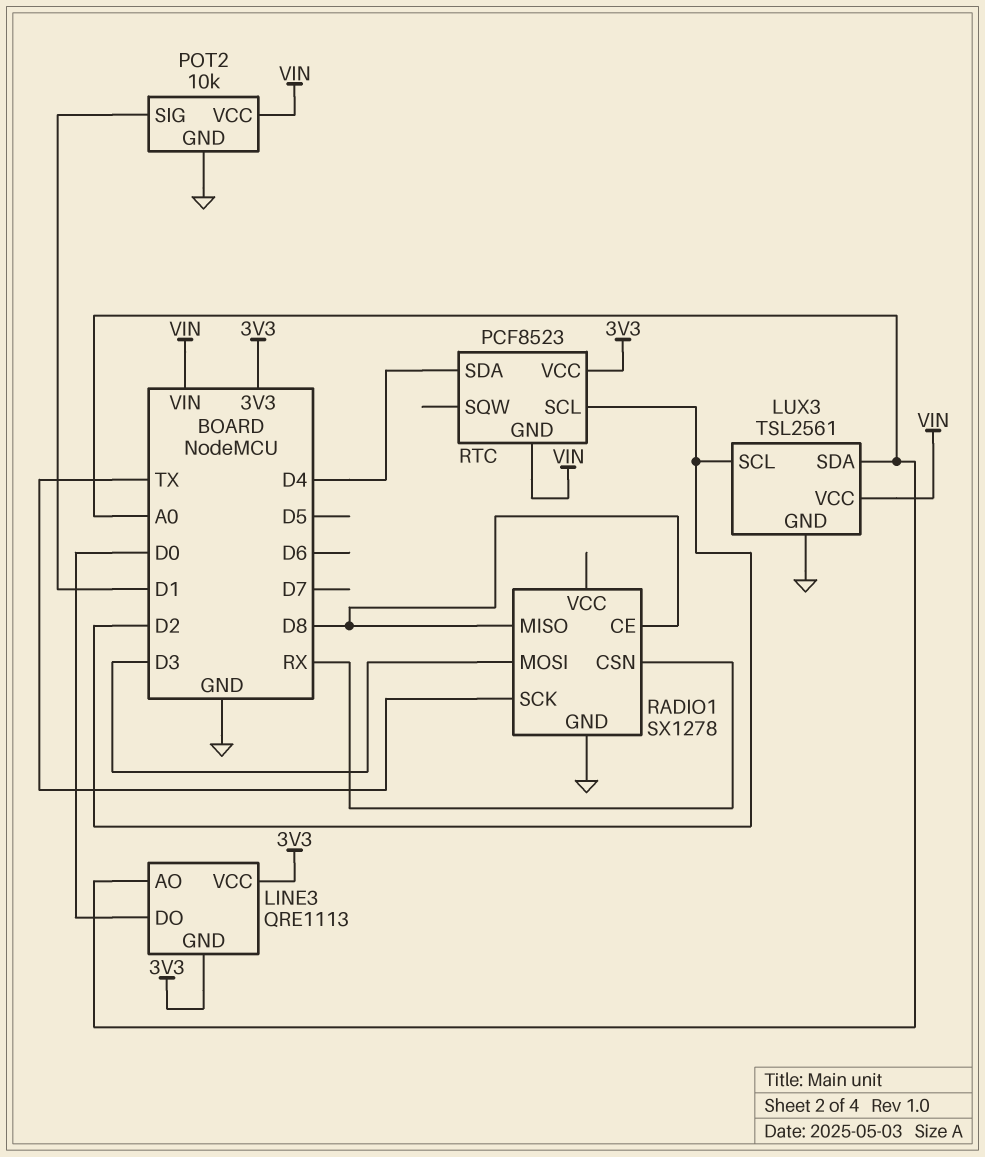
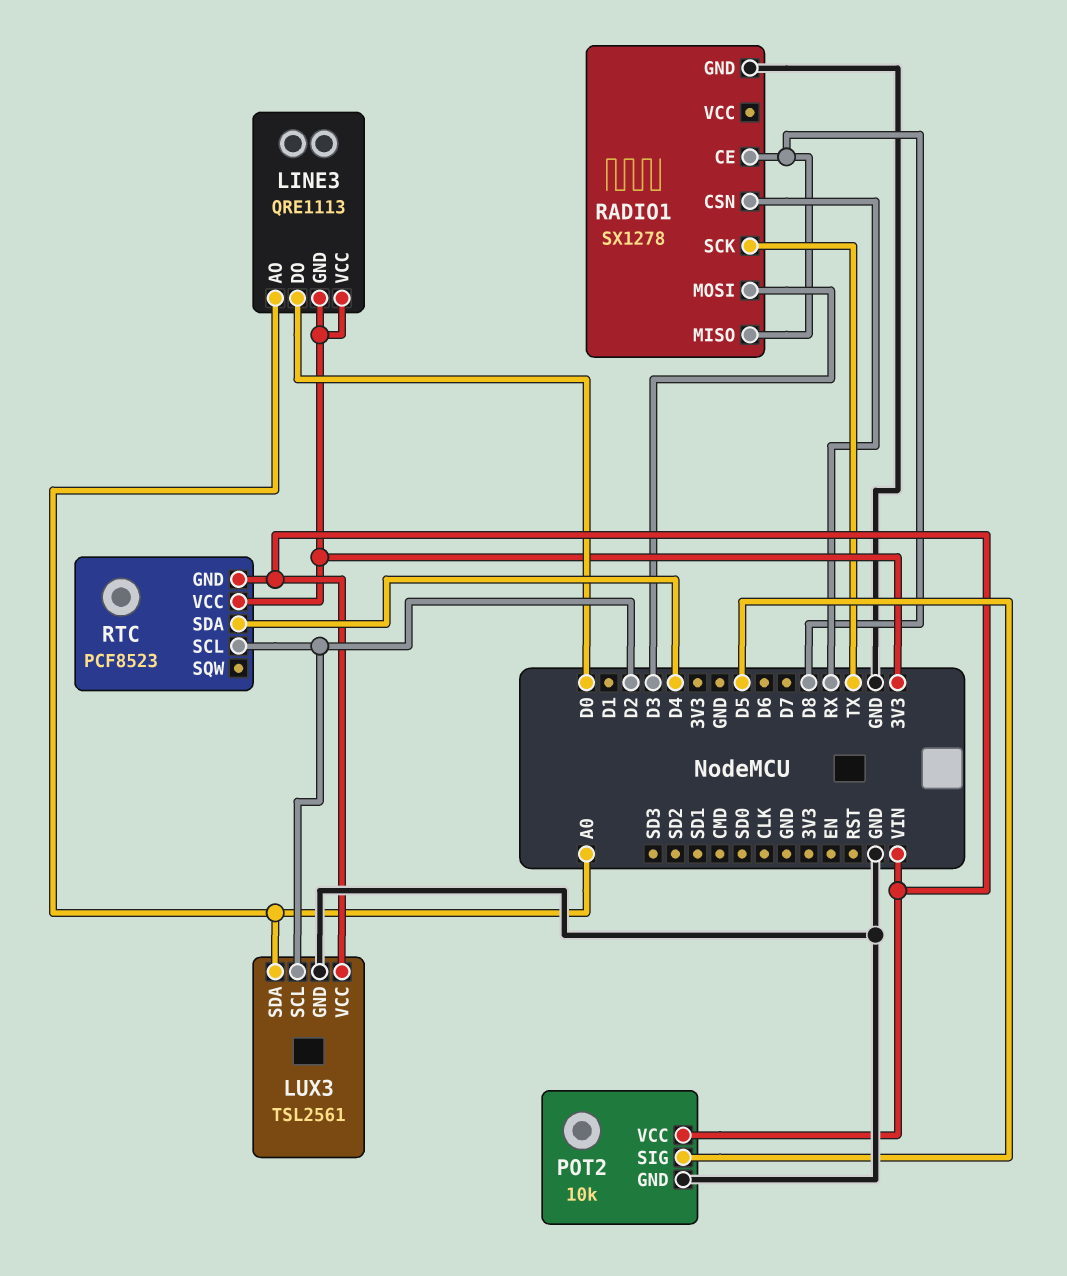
POT2 pin SIG: D1 -> D5

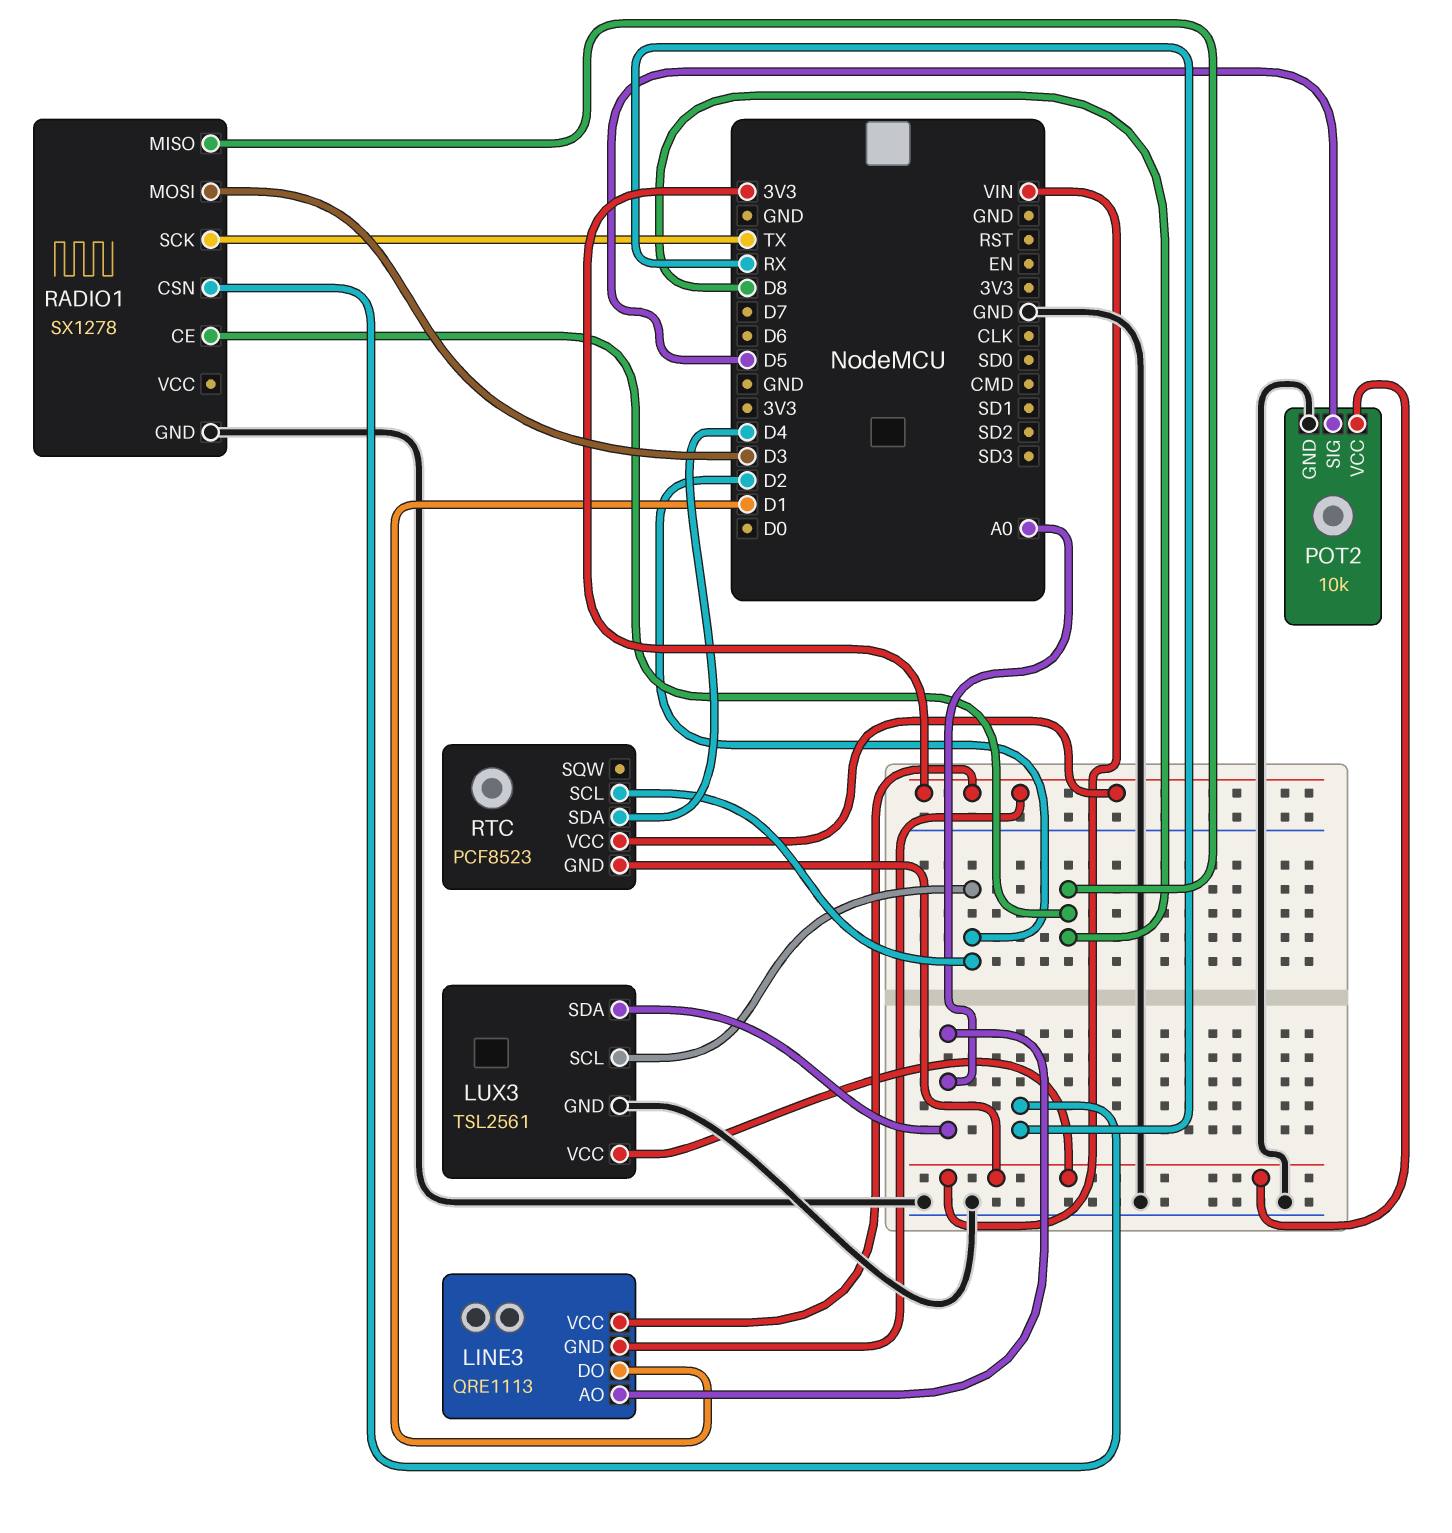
LINE3 pin DO: D0 -> D1

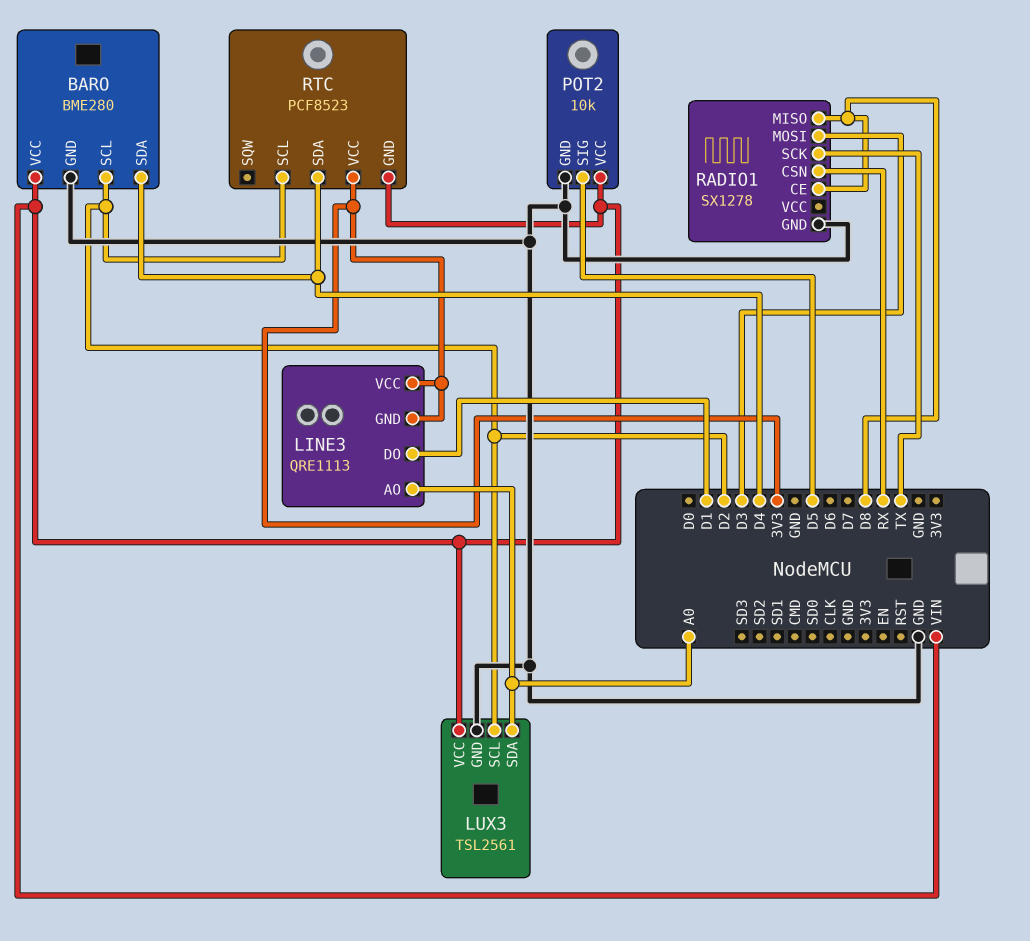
BARO: none -> BME280
BARO pin GND: none -> GND
BARO pin SCL: none -> D2
BARO pin SDA: none -> D4
BARO pin VCC: none -> VIN

